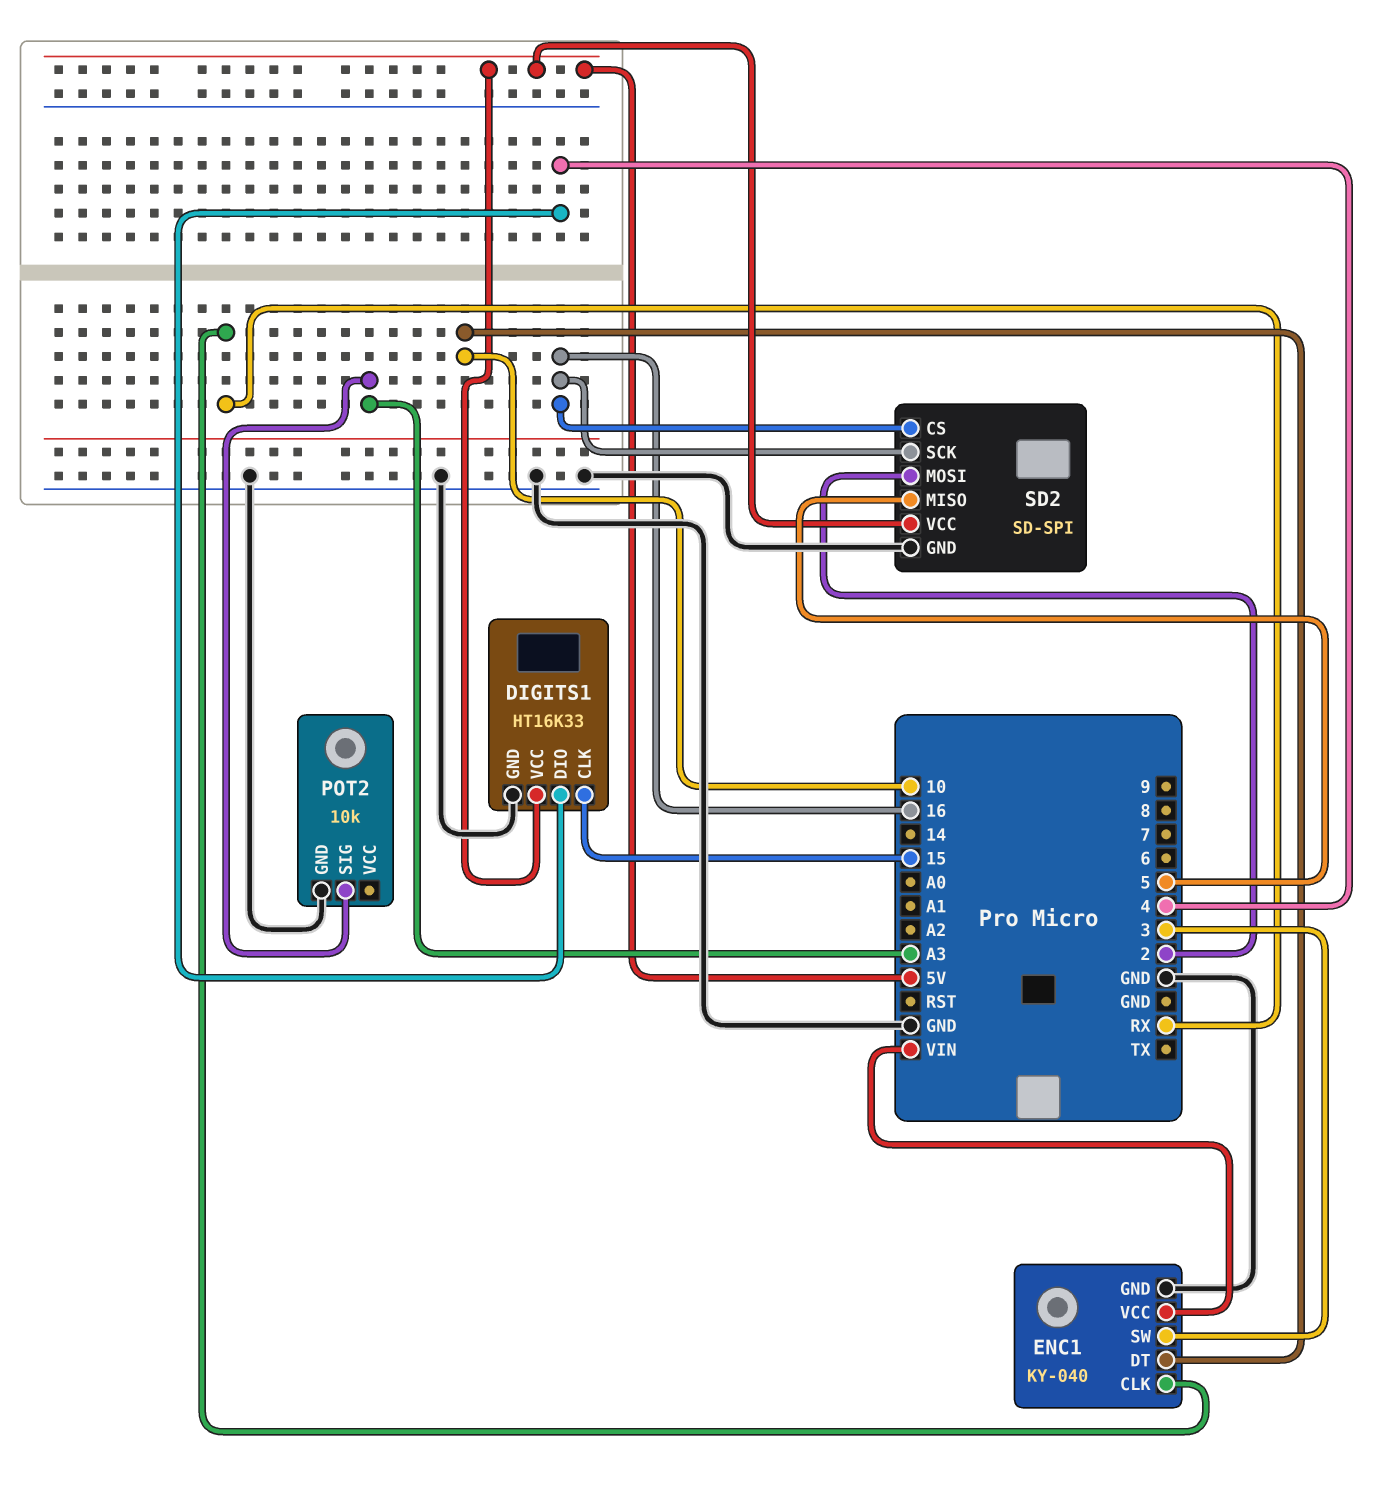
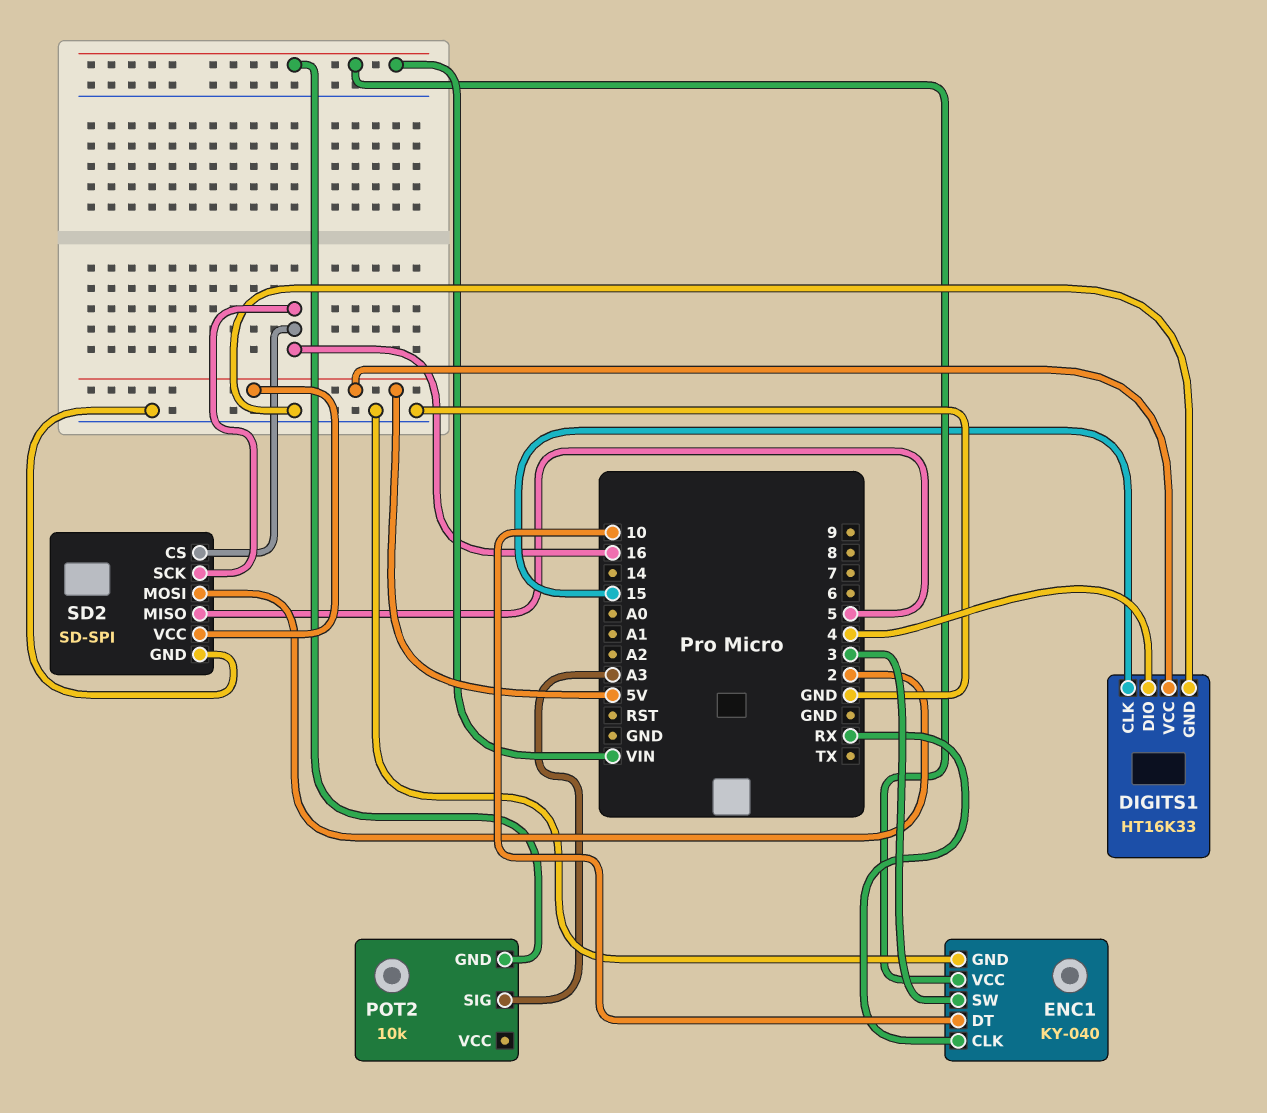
POT2 pin GND: GND -> VIN

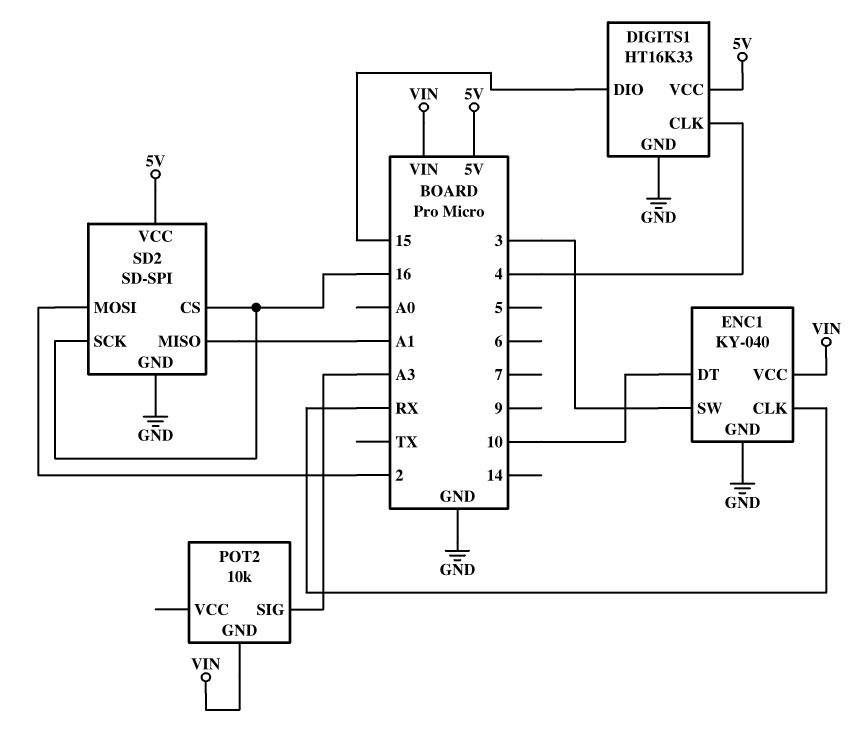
DIGITS1 pin CLK: 15 -> 4
DIGITS1 pin DIO: 4 -> 15
SD2 pin MISO: 5 -> A1

